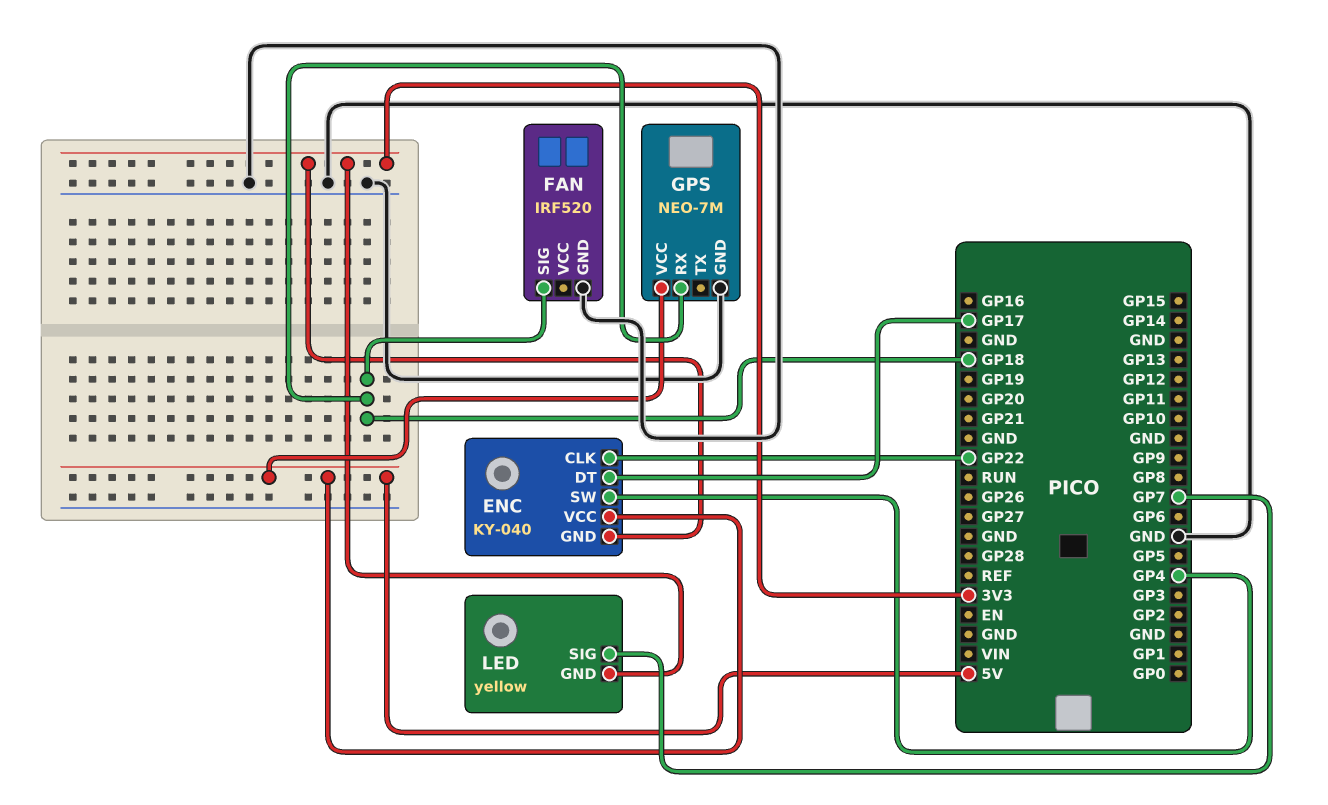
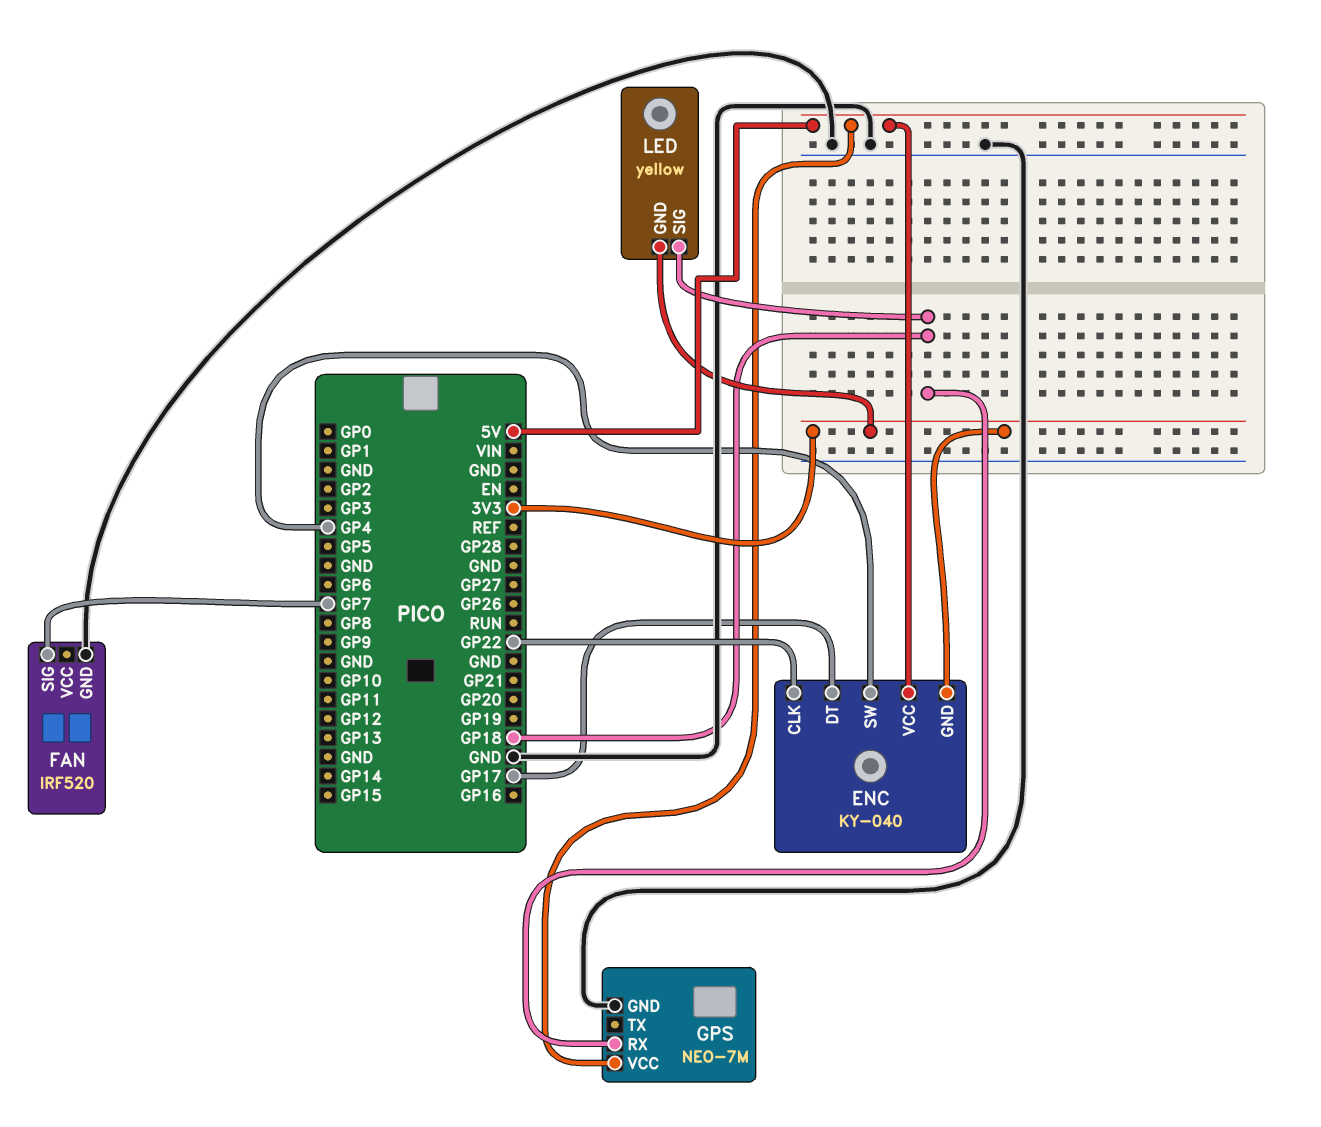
FAN pin SIG: GP18 -> GP7
LED pin SIG: GP7 -> GP18

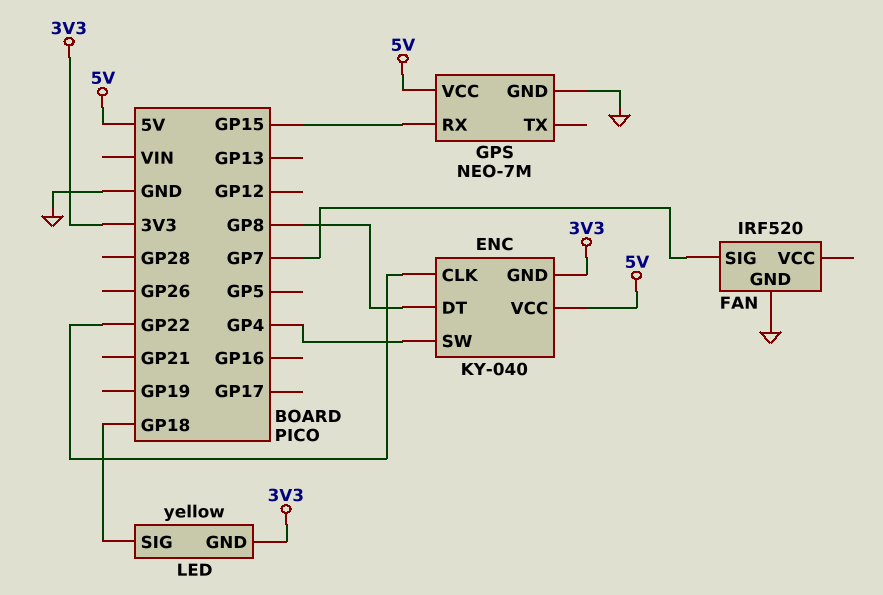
ENC pin DT: GP17 -> GP8
GPS pin RX: GP18 -> GP15

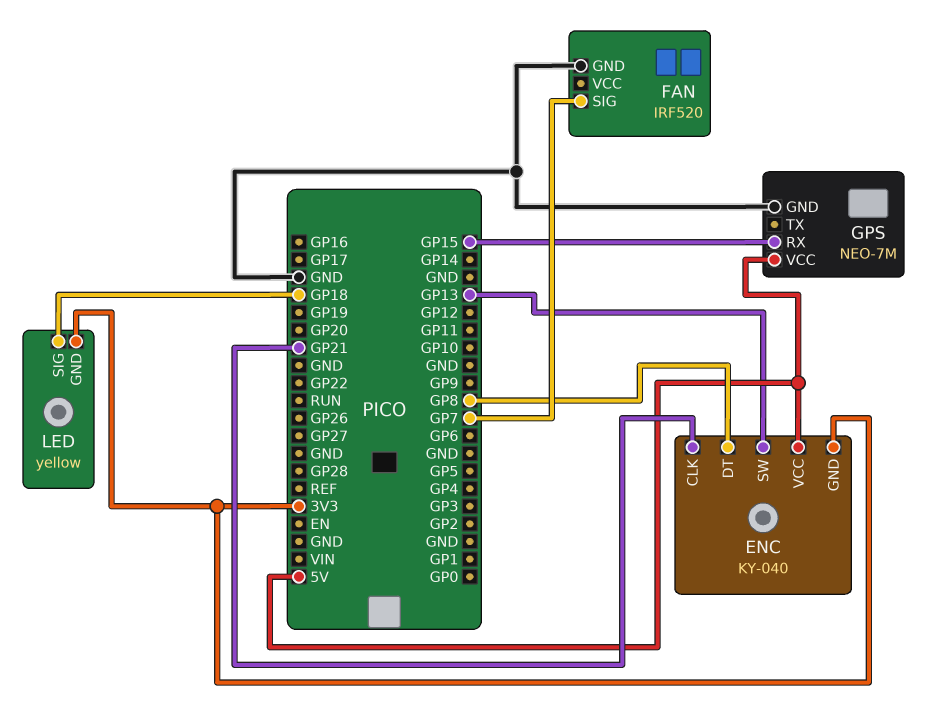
ENC pin CLK: GP22 -> GP21
ENC pin SW: GP4 -> GP13

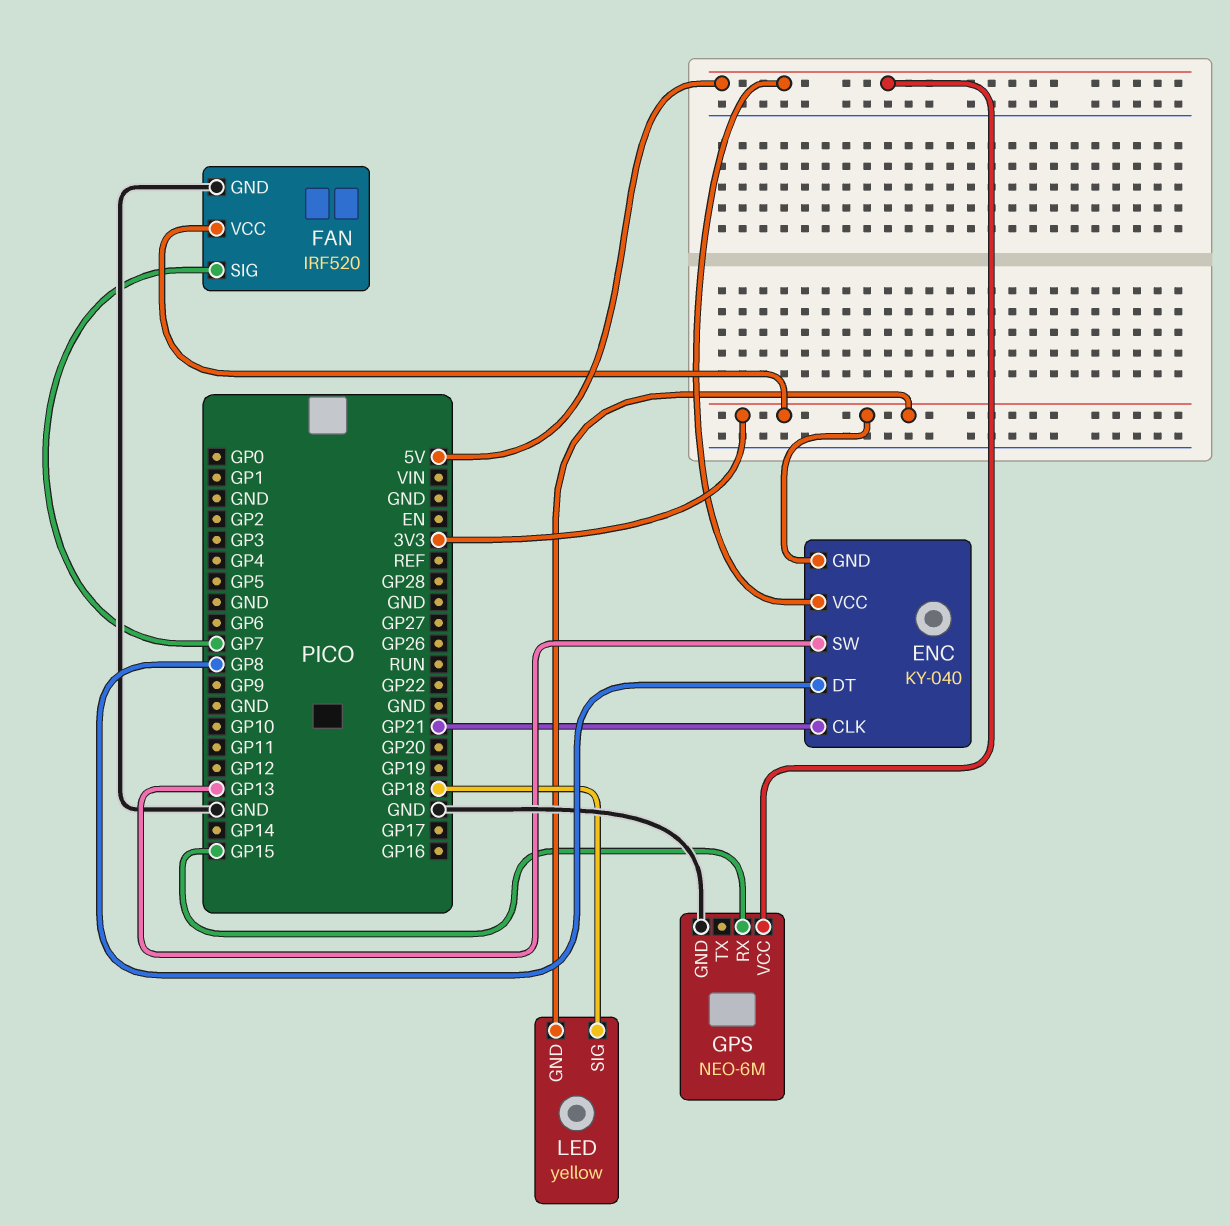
FAN pin VCC: none -> 3V3
GPS: NEO-7M -> NEO-6M

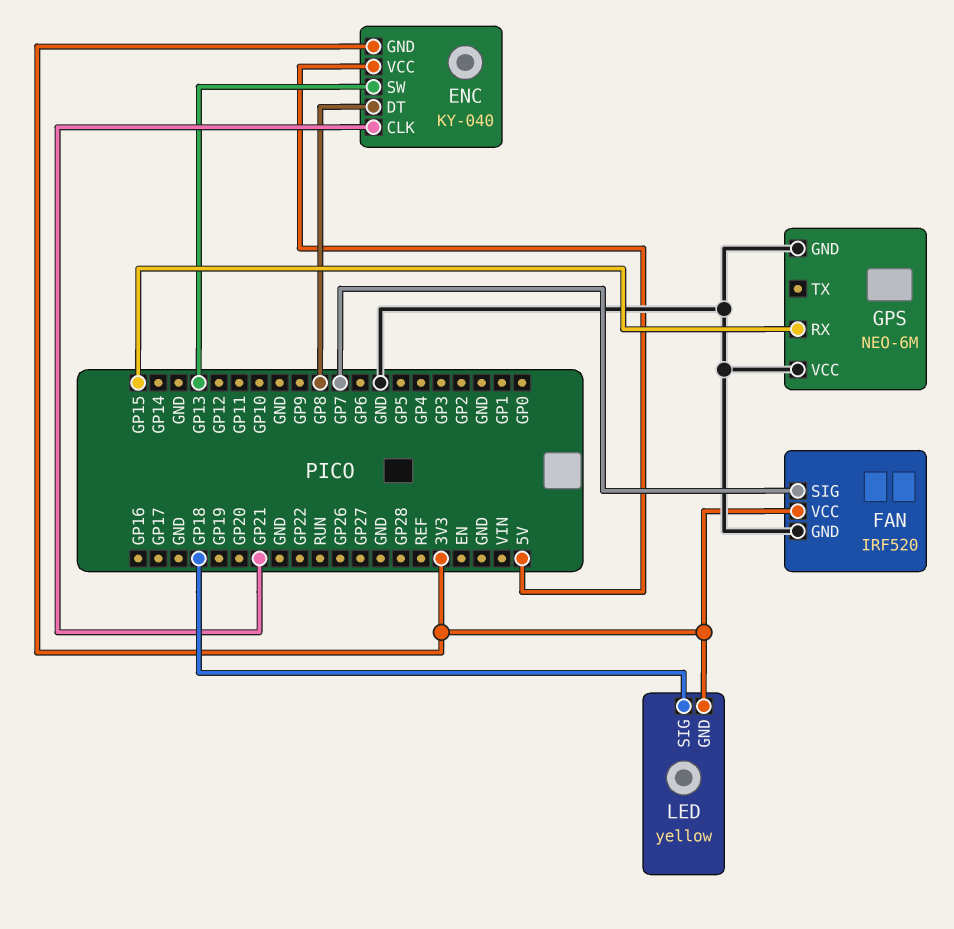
GPS pin VCC: 5V -> GND

